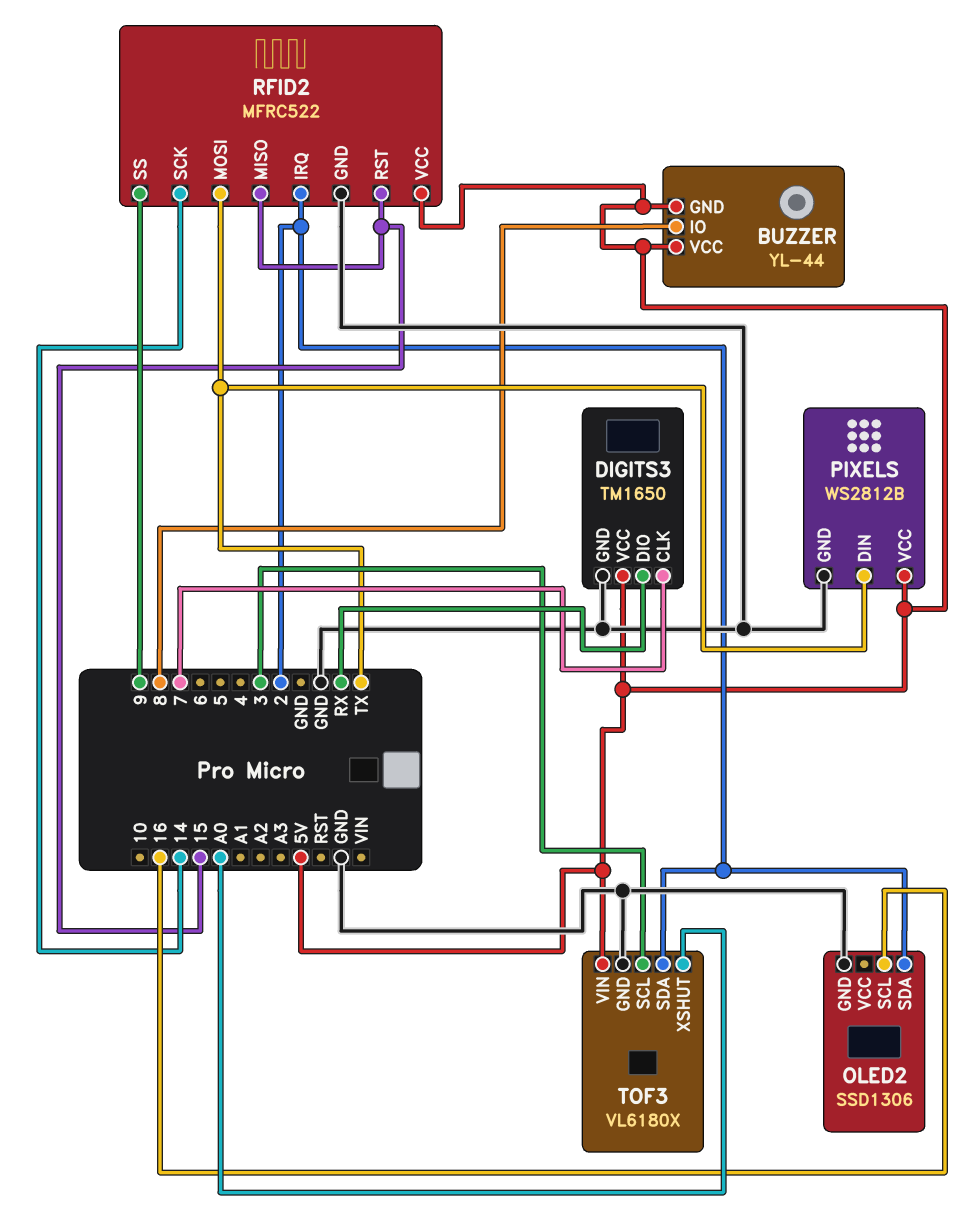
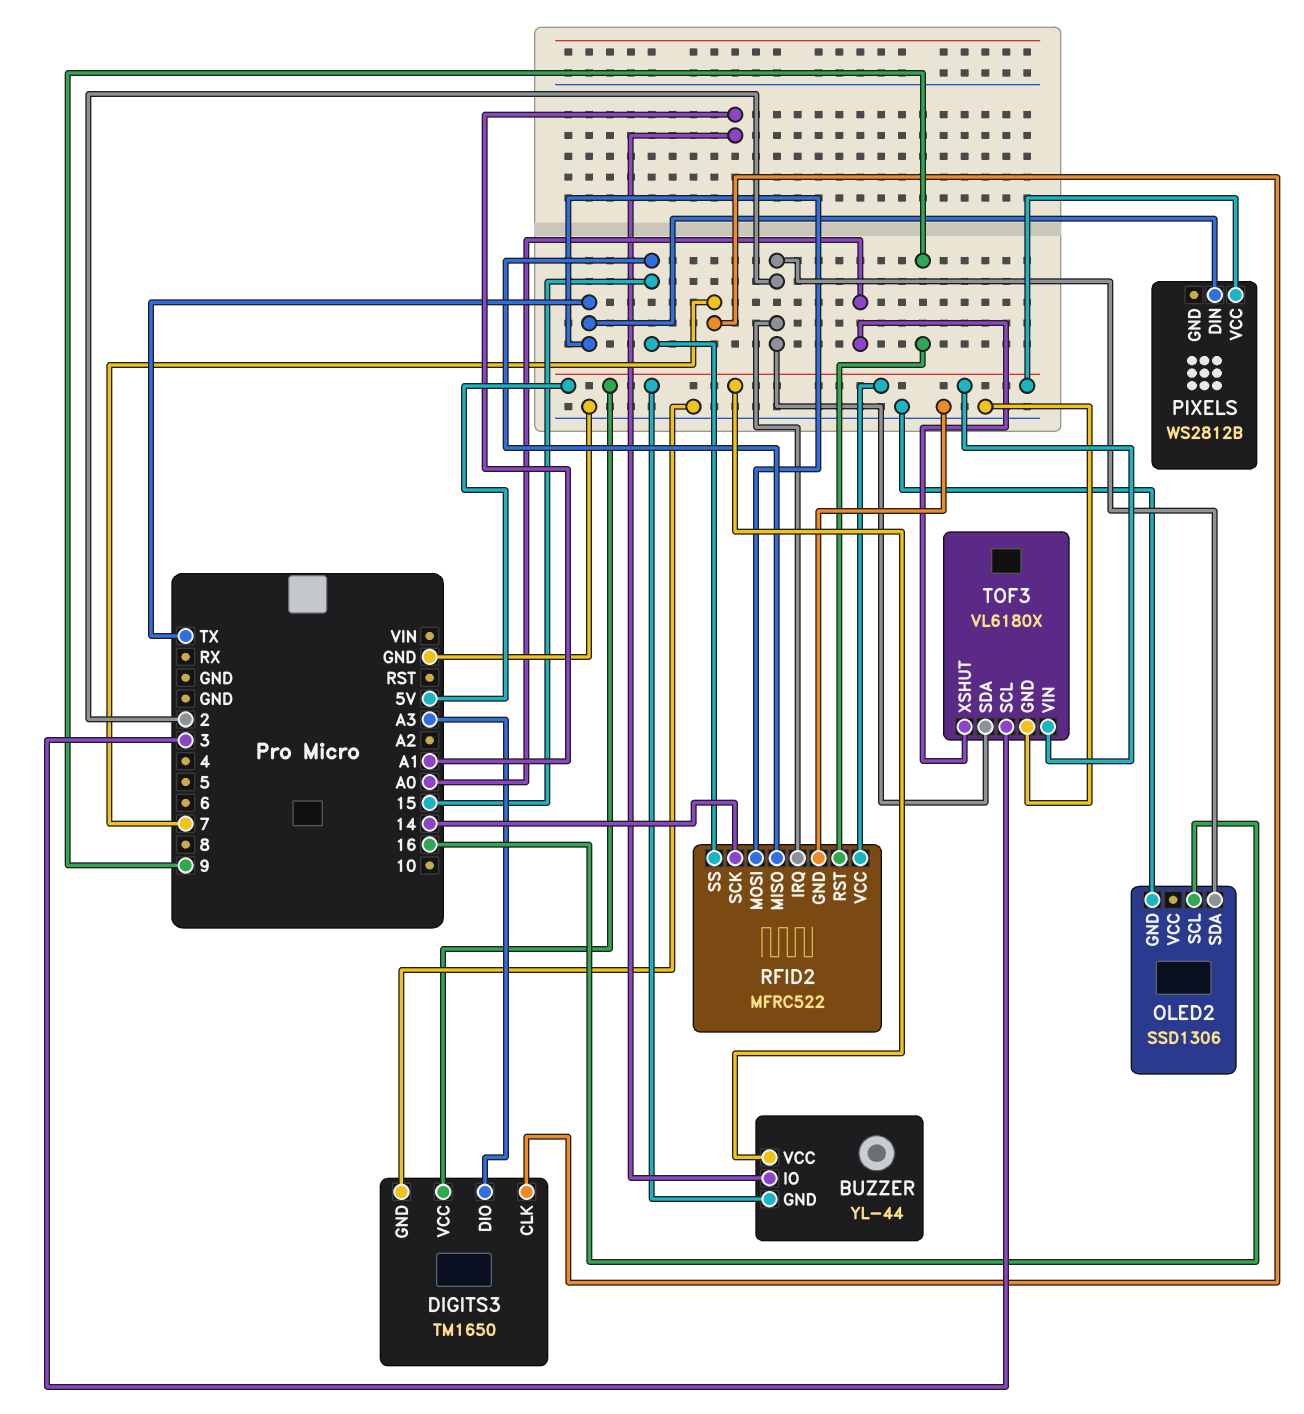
BUZZER pin IO: 8 -> A1
DIGITS3 pin DIO: RX -> A3
PIXELS pin GND: GND -> none
RFID2 pin RST: 15 -> 9
RFID2 pin SS: 9 -> 15

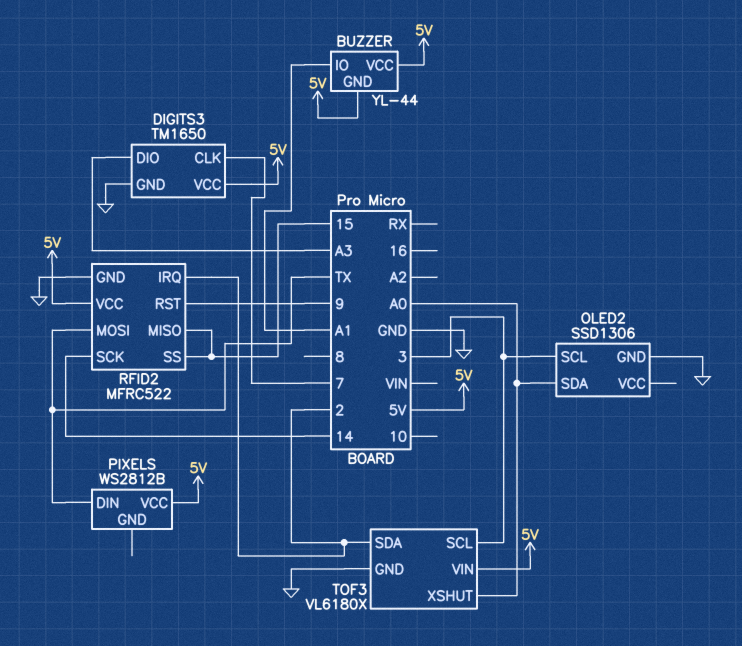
OLED2 pin SCL: 16 -> 3
OLED2 pin SDA: 2 -> A0

